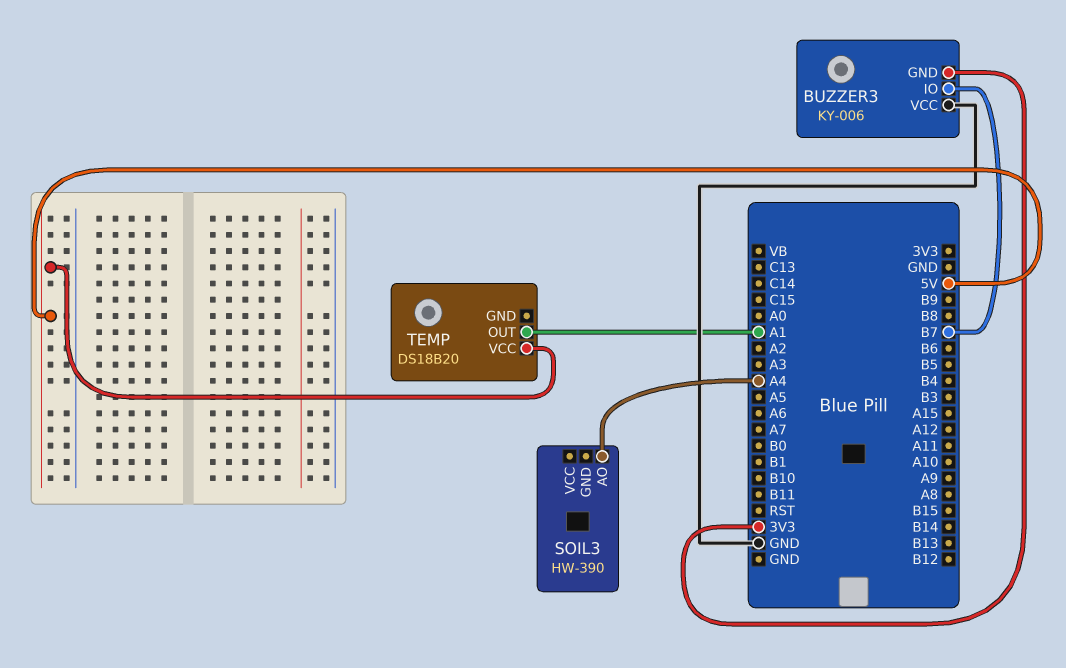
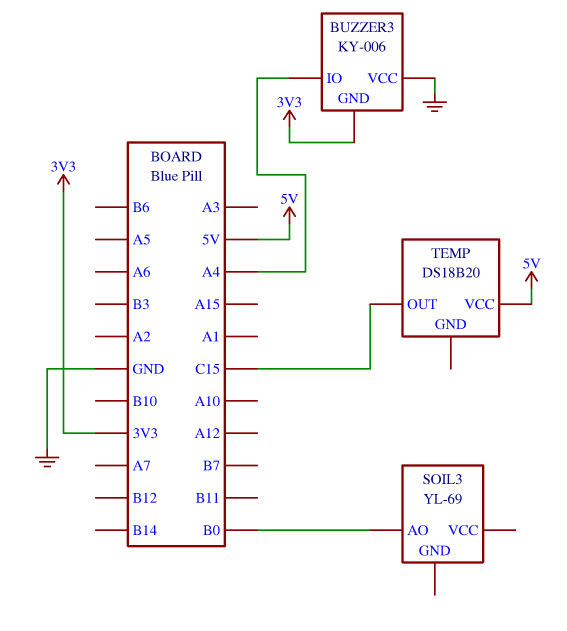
BUZZER3 pin IO: B7 -> A4
SOIL3: HW-390 -> YL-69
SOIL3 pin AO: A4 -> B0
TEMP pin OUT: A1 -> C15

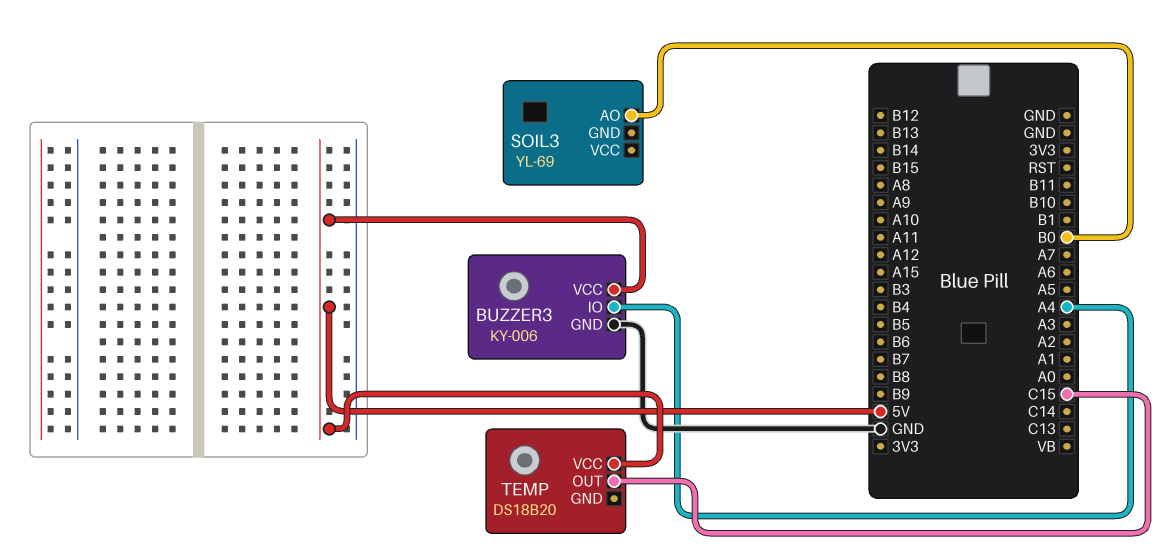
BUZZER3 pin GND: 3V3 -> GND
BUZZER3 pin VCC: GND -> 5V

